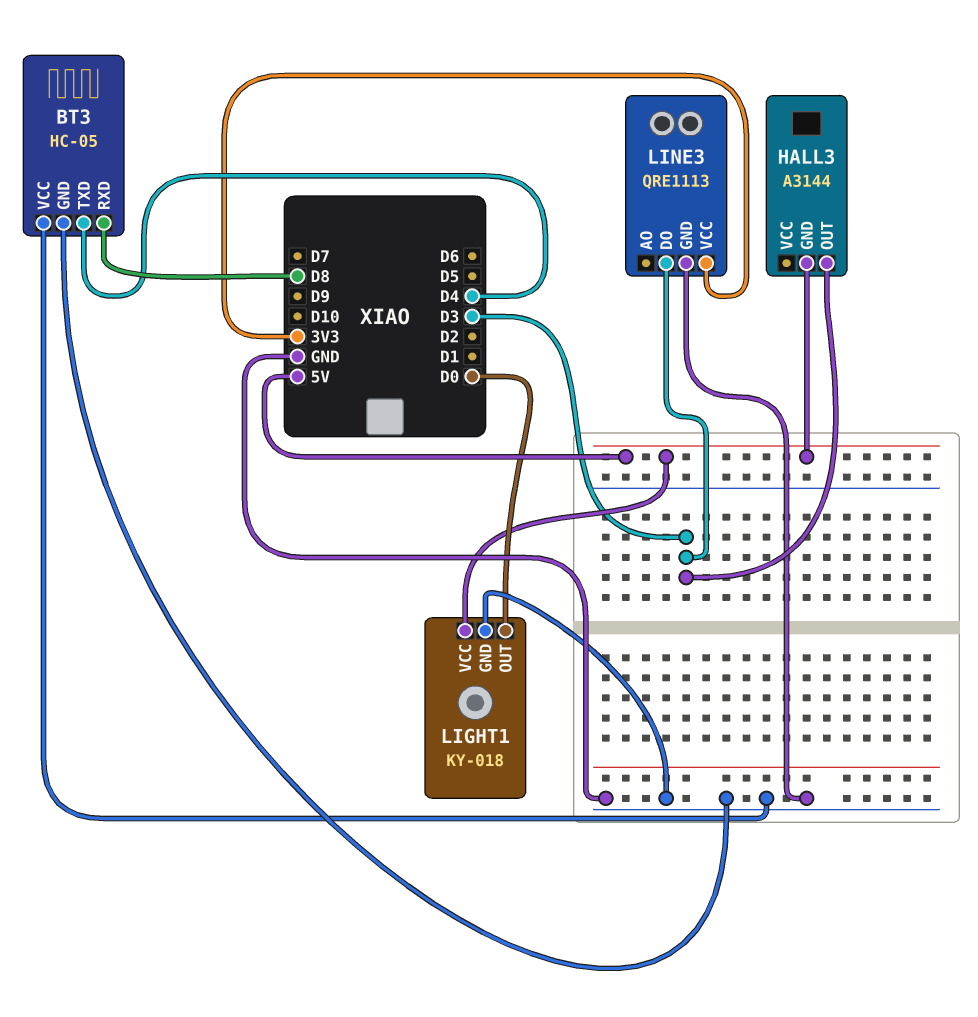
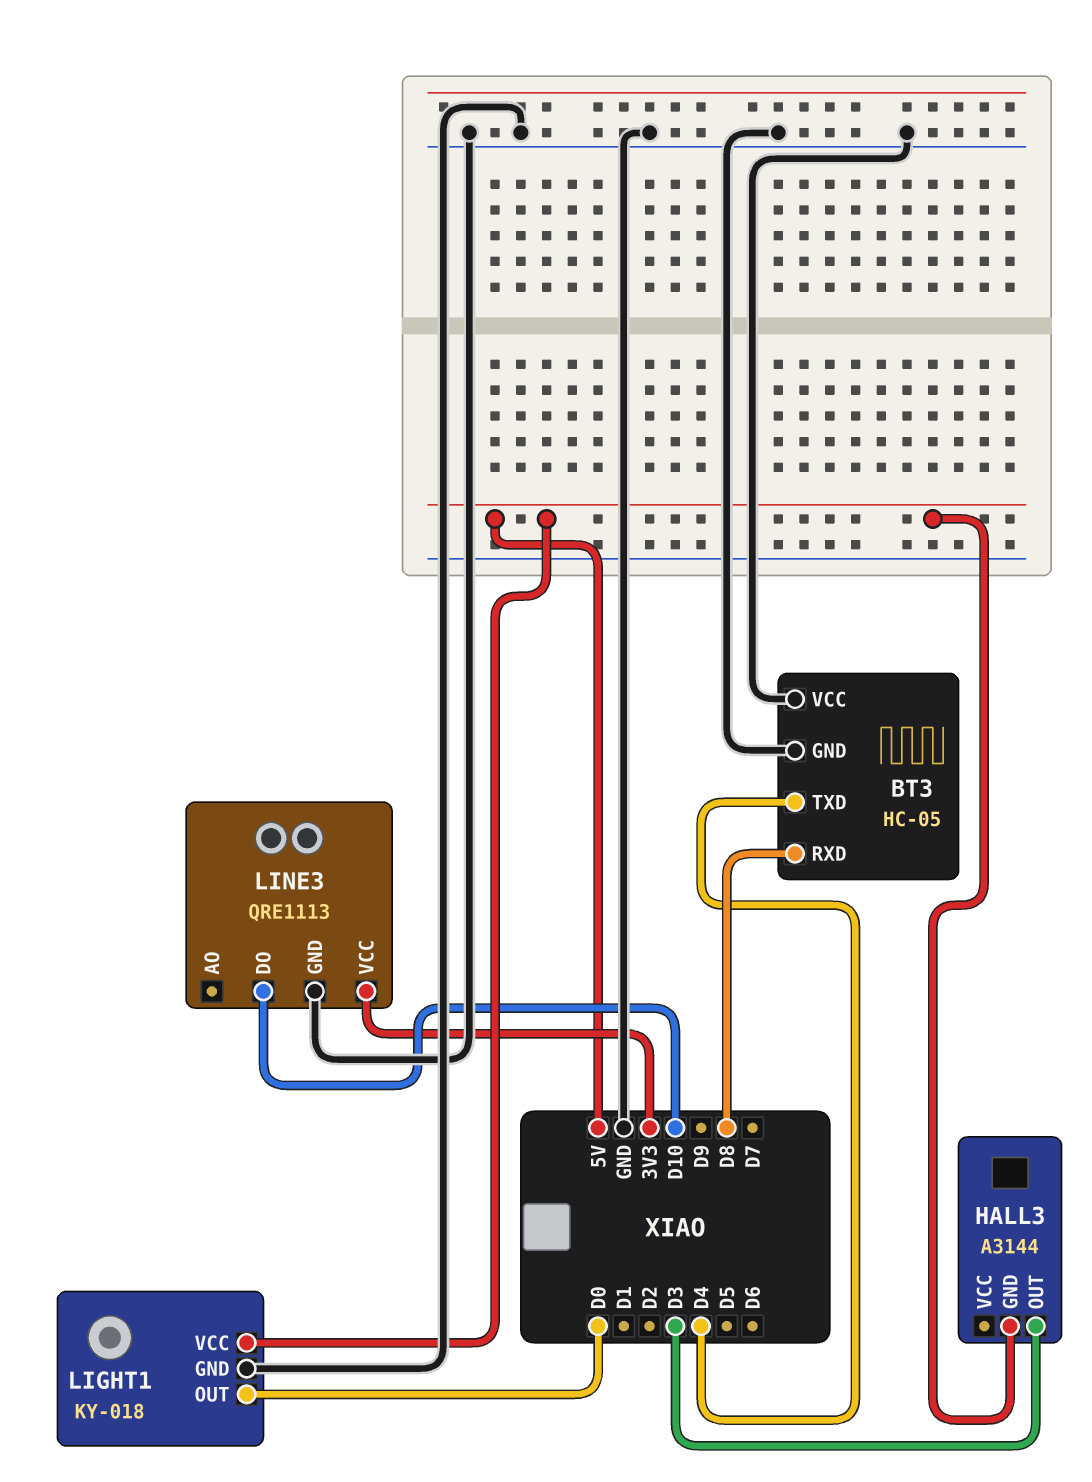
LINE3 pin DO: D3 -> D10

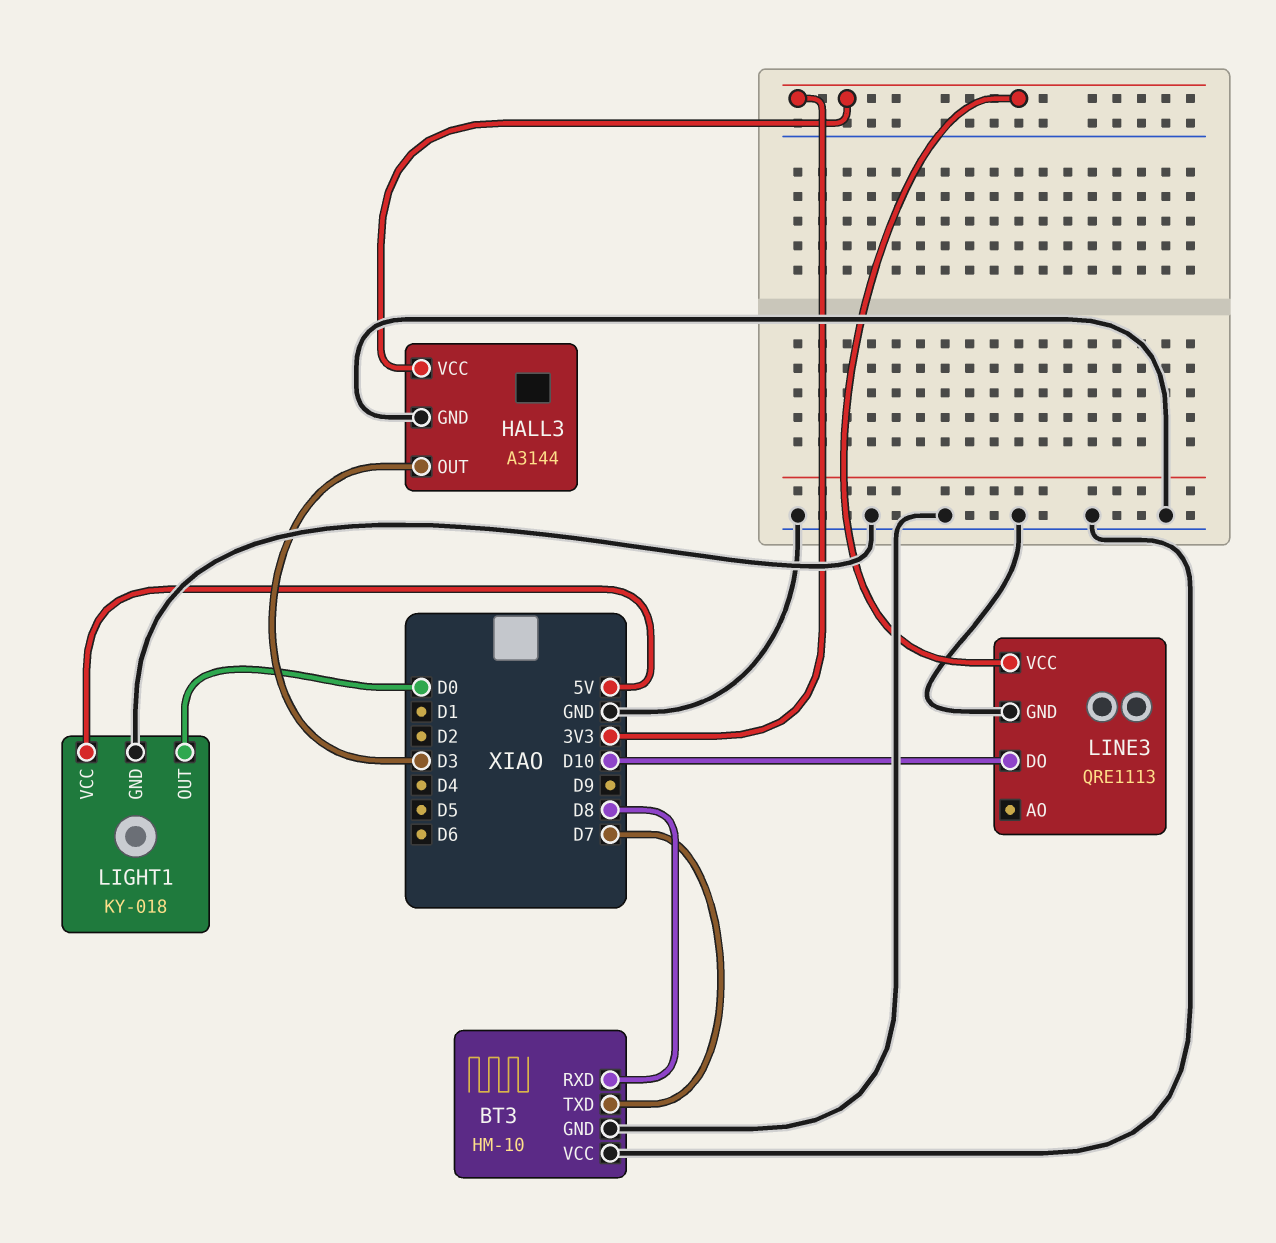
BT3: HC-05 -> HM-10
BT3 pin TXD: D4 -> D7
HALL3 pin GND: 5V -> GND
HALL3 pin VCC: none -> 3V3

